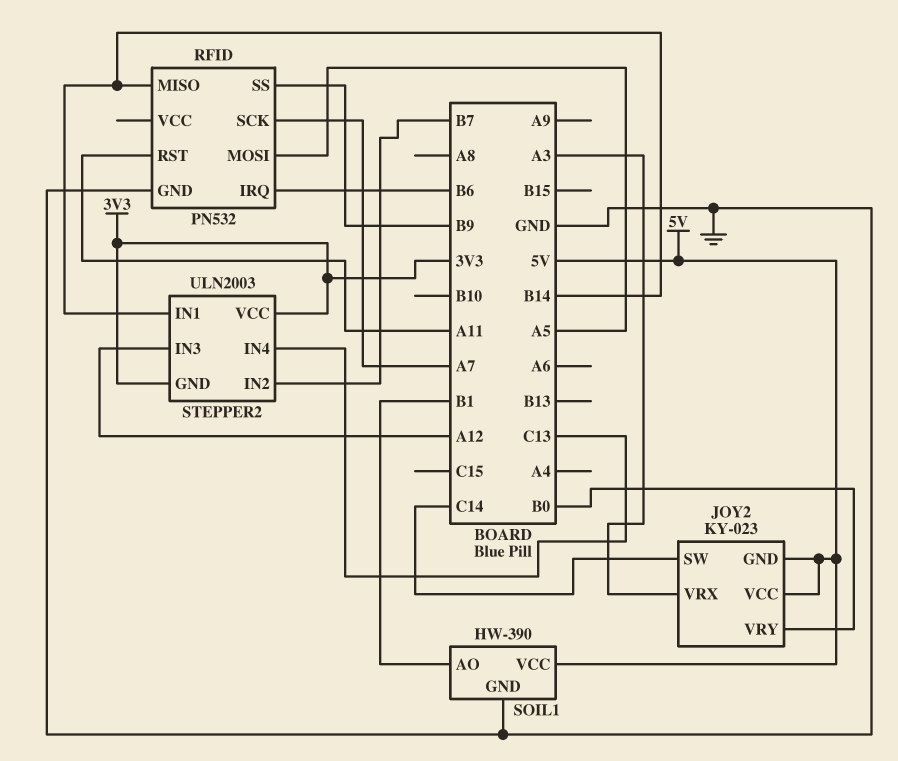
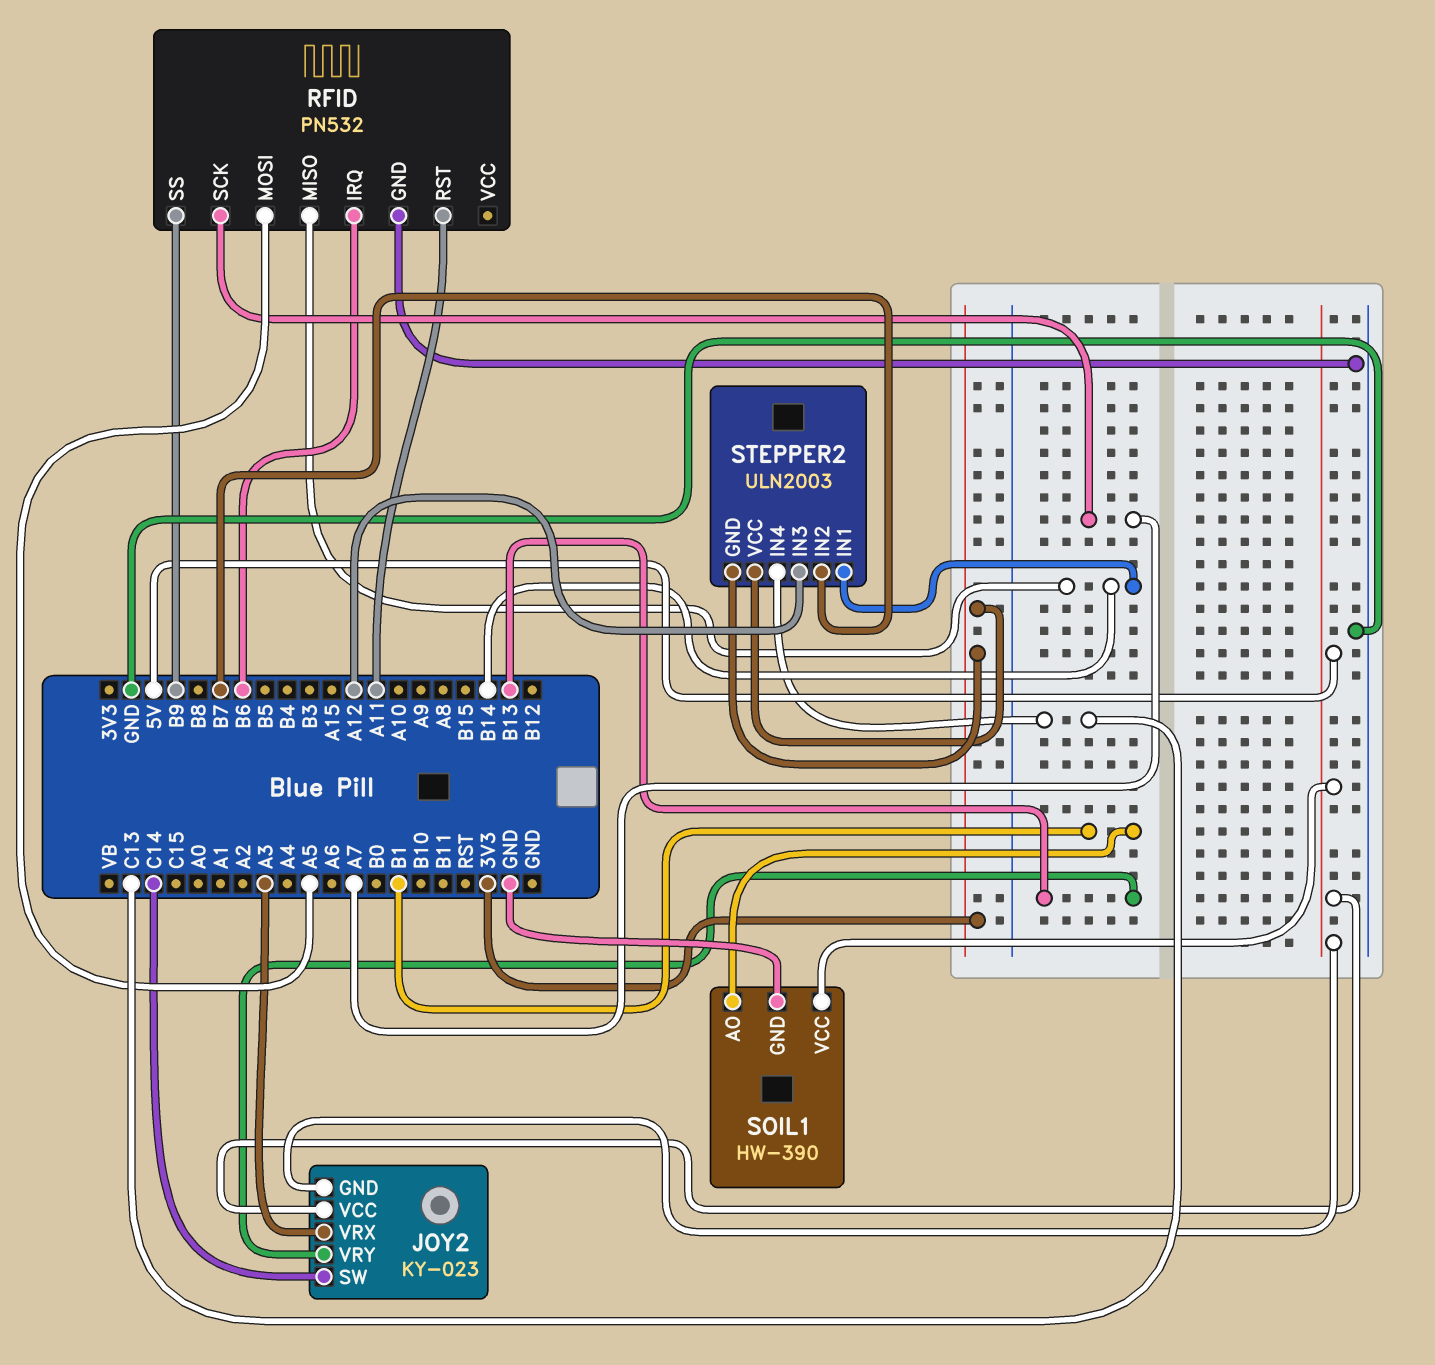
JOY2 pin VRY: B0 -> B13

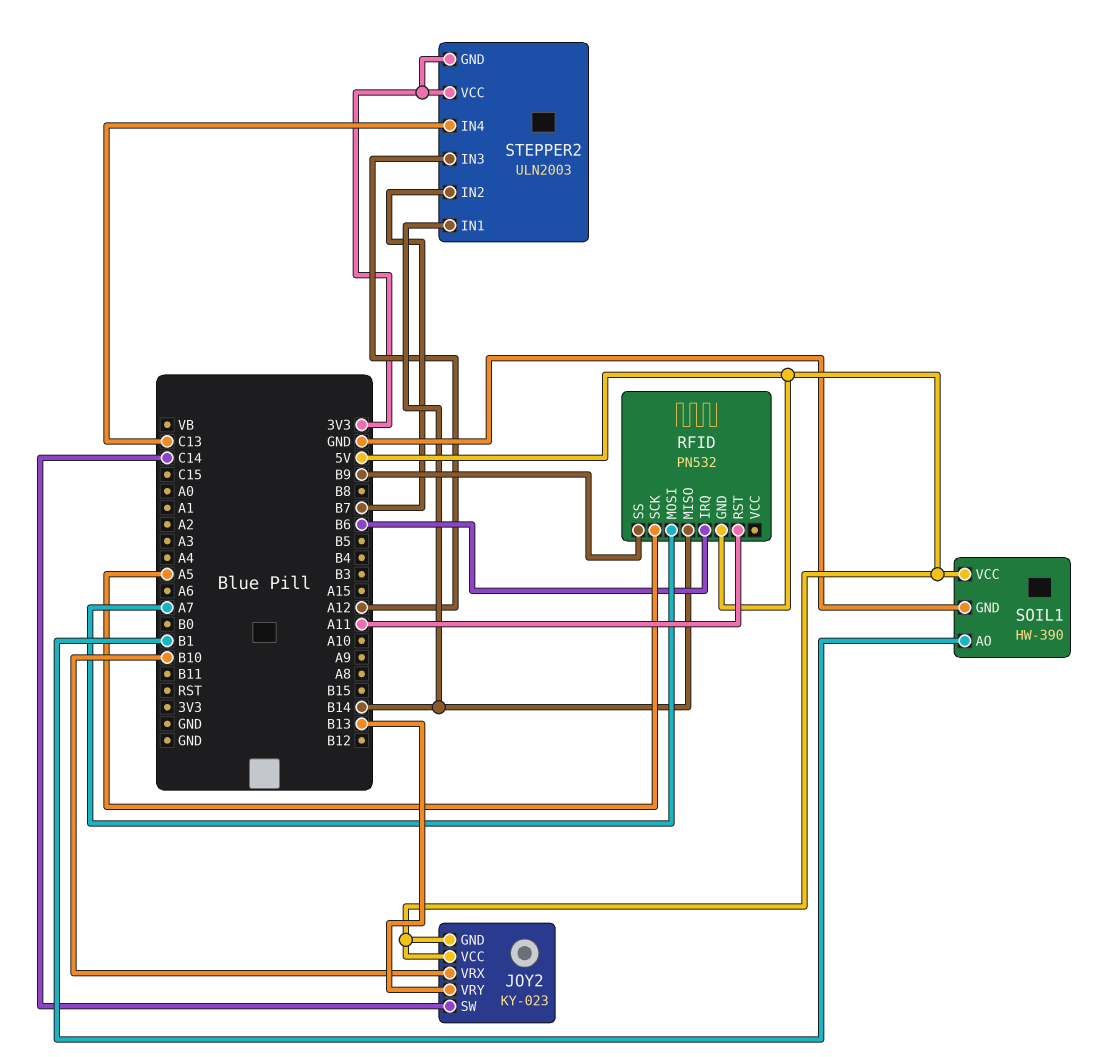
JOY2 pin VRX: A3 -> B10
RFID pin GND: GND -> 5V
RFID pin MOSI: A5 -> A7
RFID pin SCK: A7 -> A5

